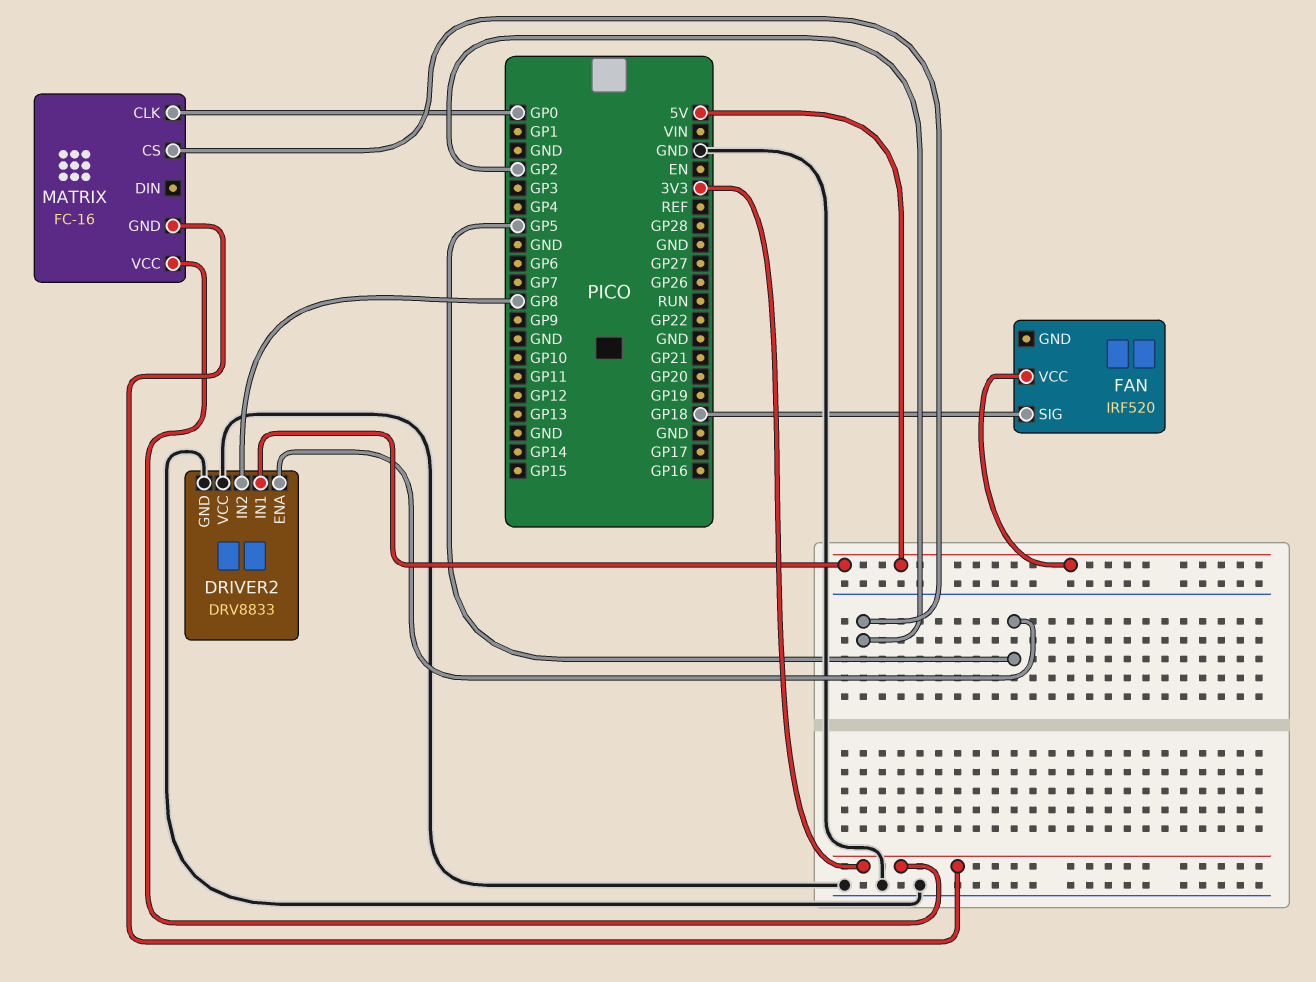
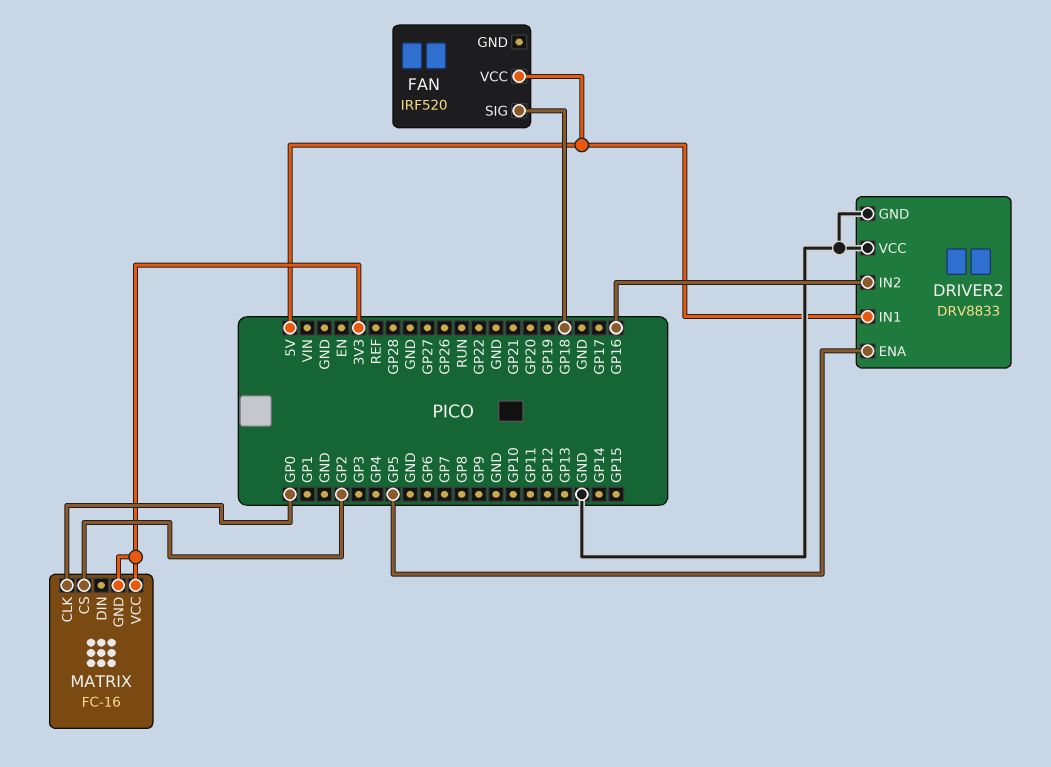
DRIVER2 pin IN2: GP8 -> GP16

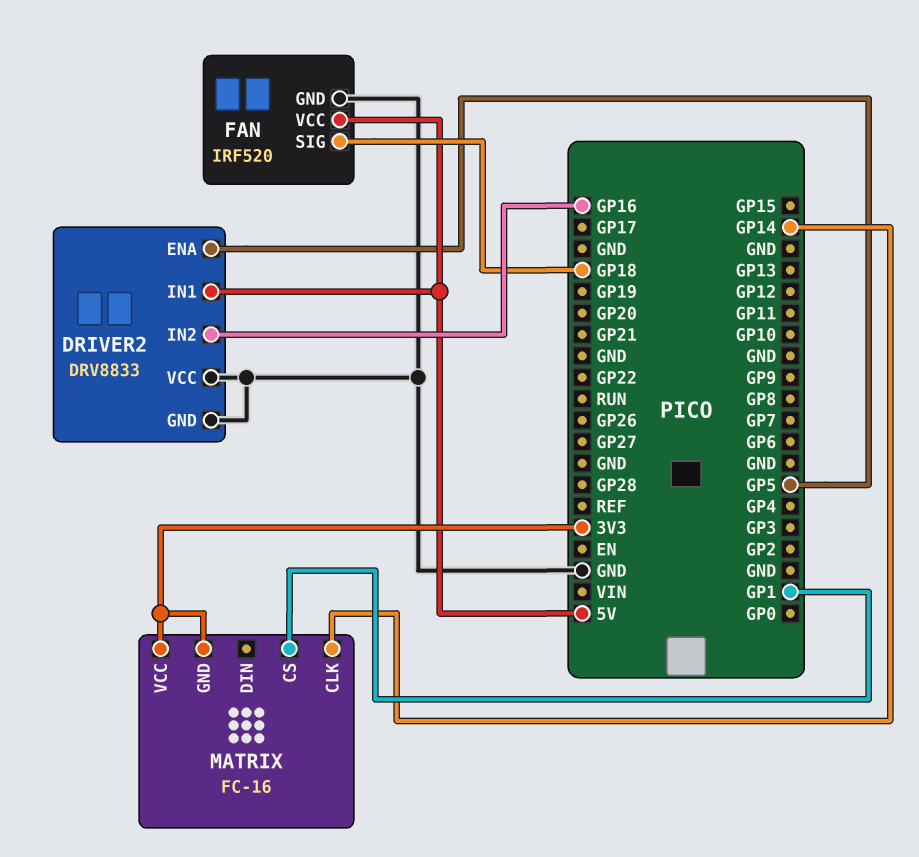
FAN pin GND: none -> GND
MATRIX pin CLK: GP0 -> GP14
MATRIX pin CS: GP2 -> GP1

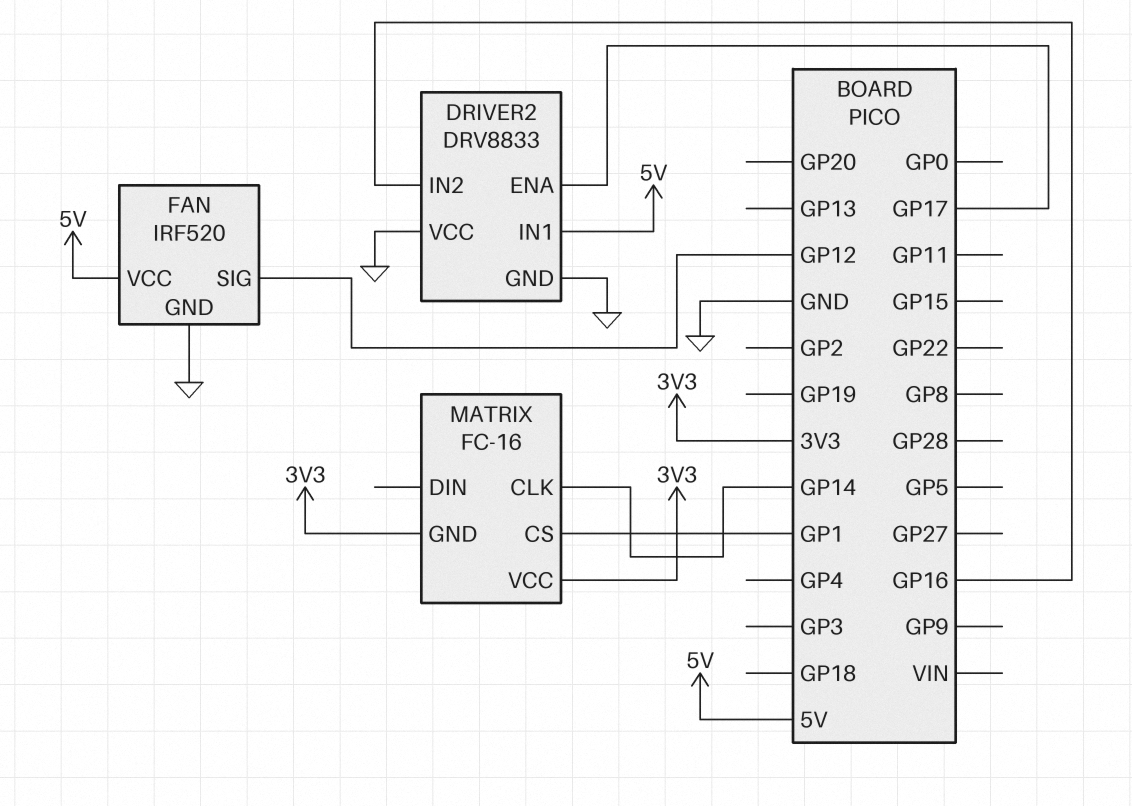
DRIVER2 pin ENA: GP5 -> GP17
FAN pin SIG: GP18 -> GP12

